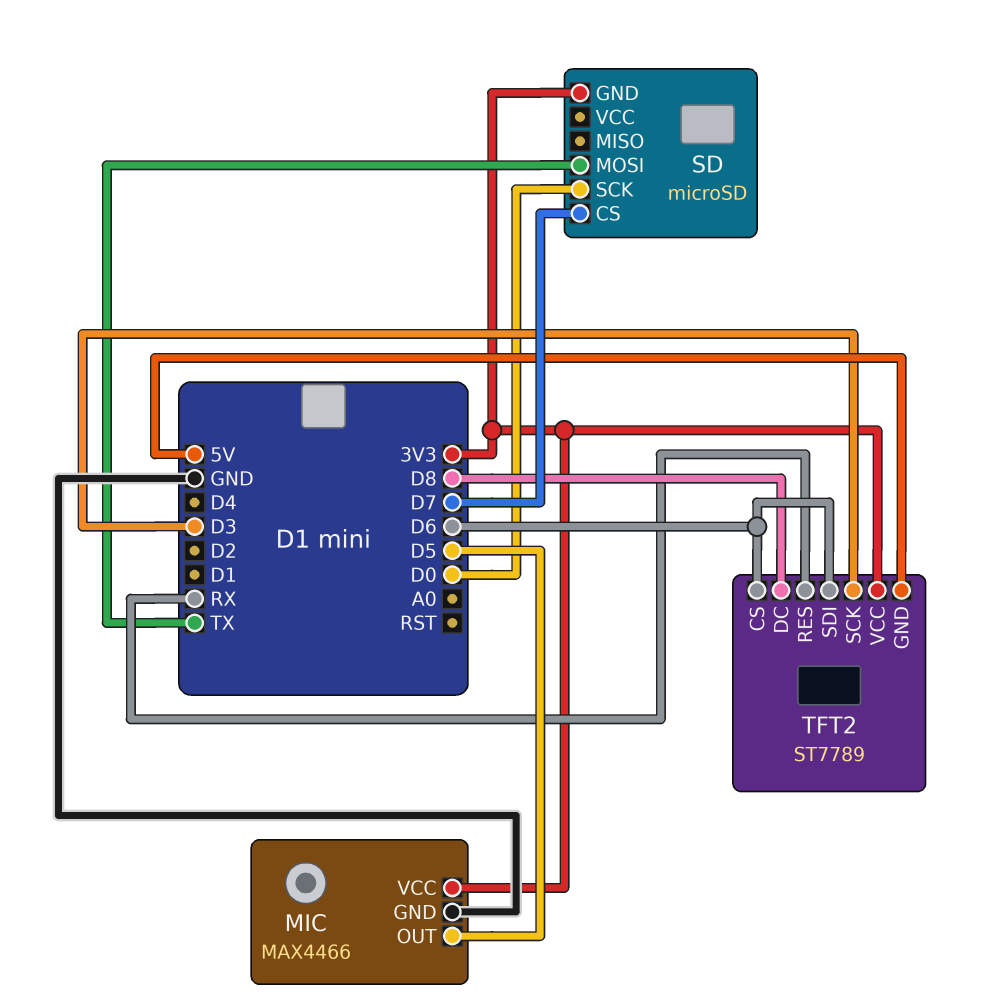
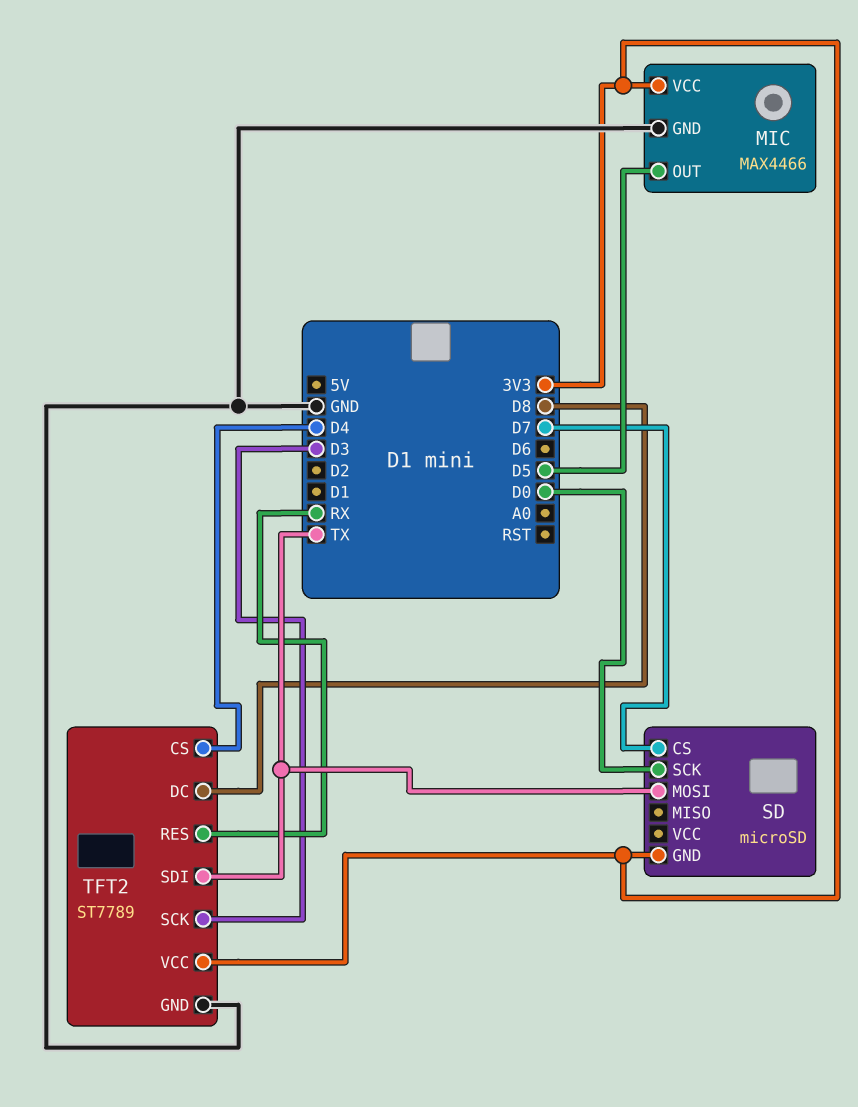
TFT2 pin CS: D6 -> D4
TFT2 pin GND: 5V -> GND
TFT2 pin SDI: D6 -> TX

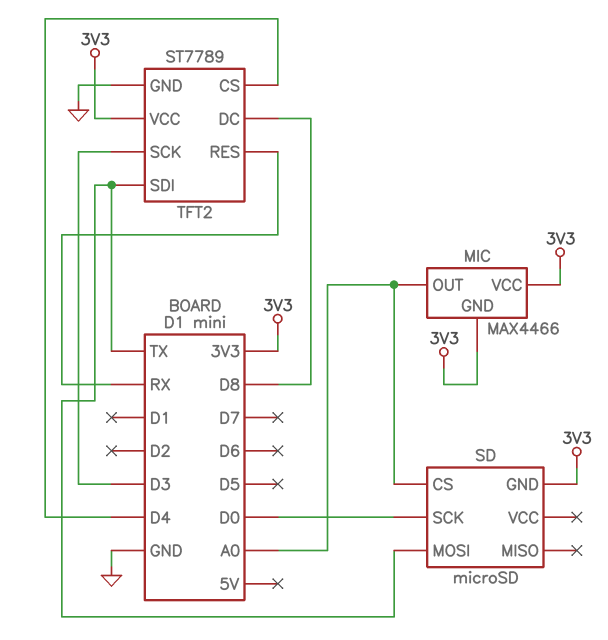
MIC pin GND: GND -> 3V3
MIC pin OUT: D5 -> A0
SD pin CS: D7 -> A0

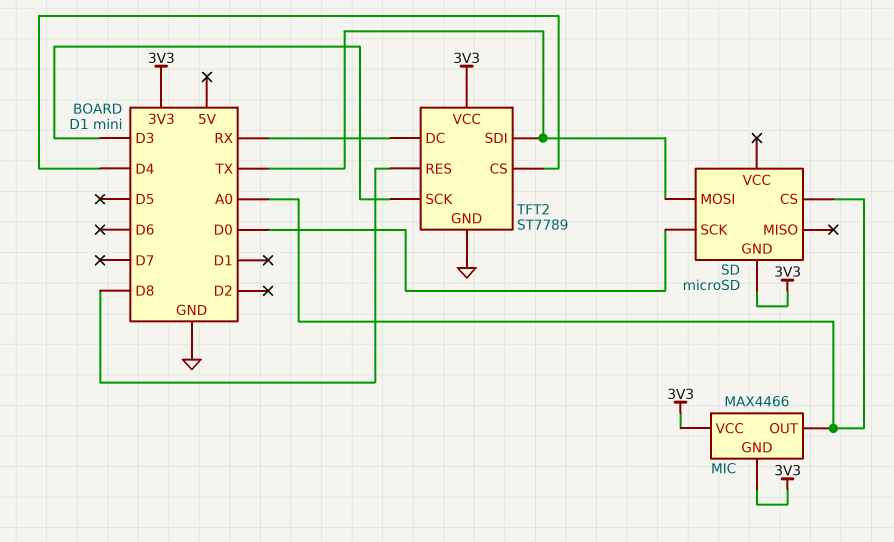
TFT2 pin DC: D8 -> RX
TFT2 pin RES: RX -> D8

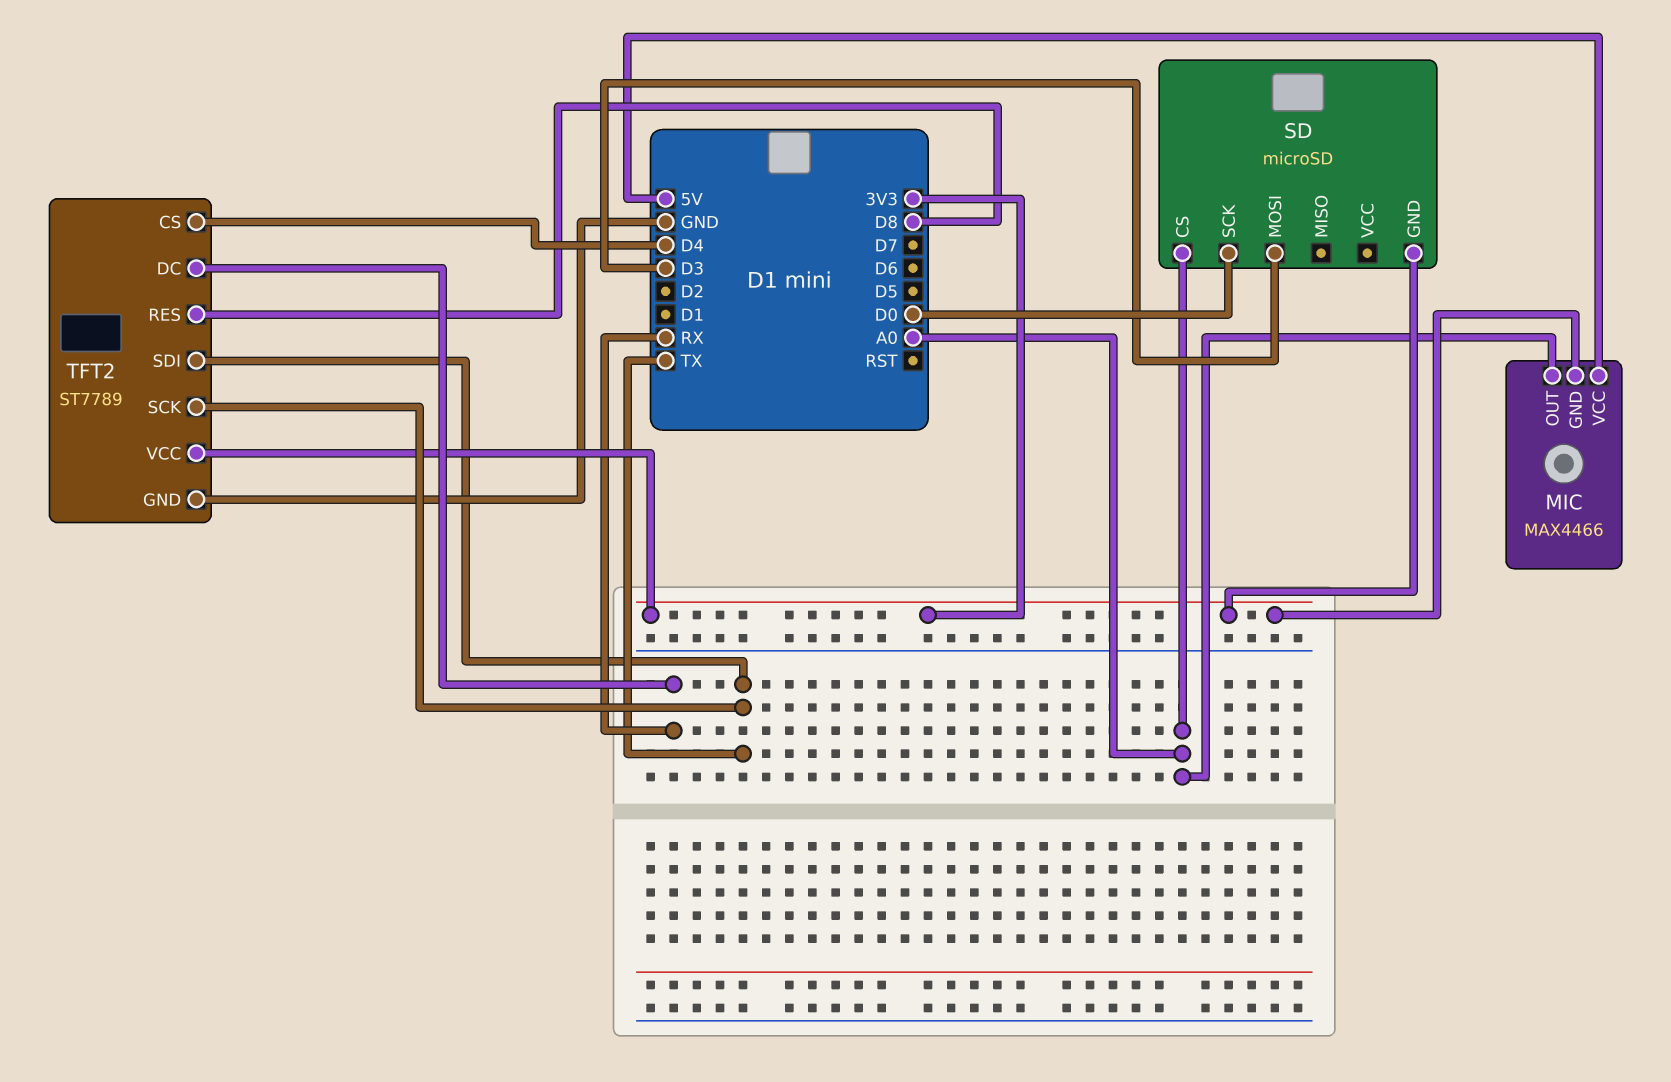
MIC pin VCC: 3V3 -> 5V
SD pin MOSI: TX -> D3
TFT2 pin SCK: D3 -> TX

